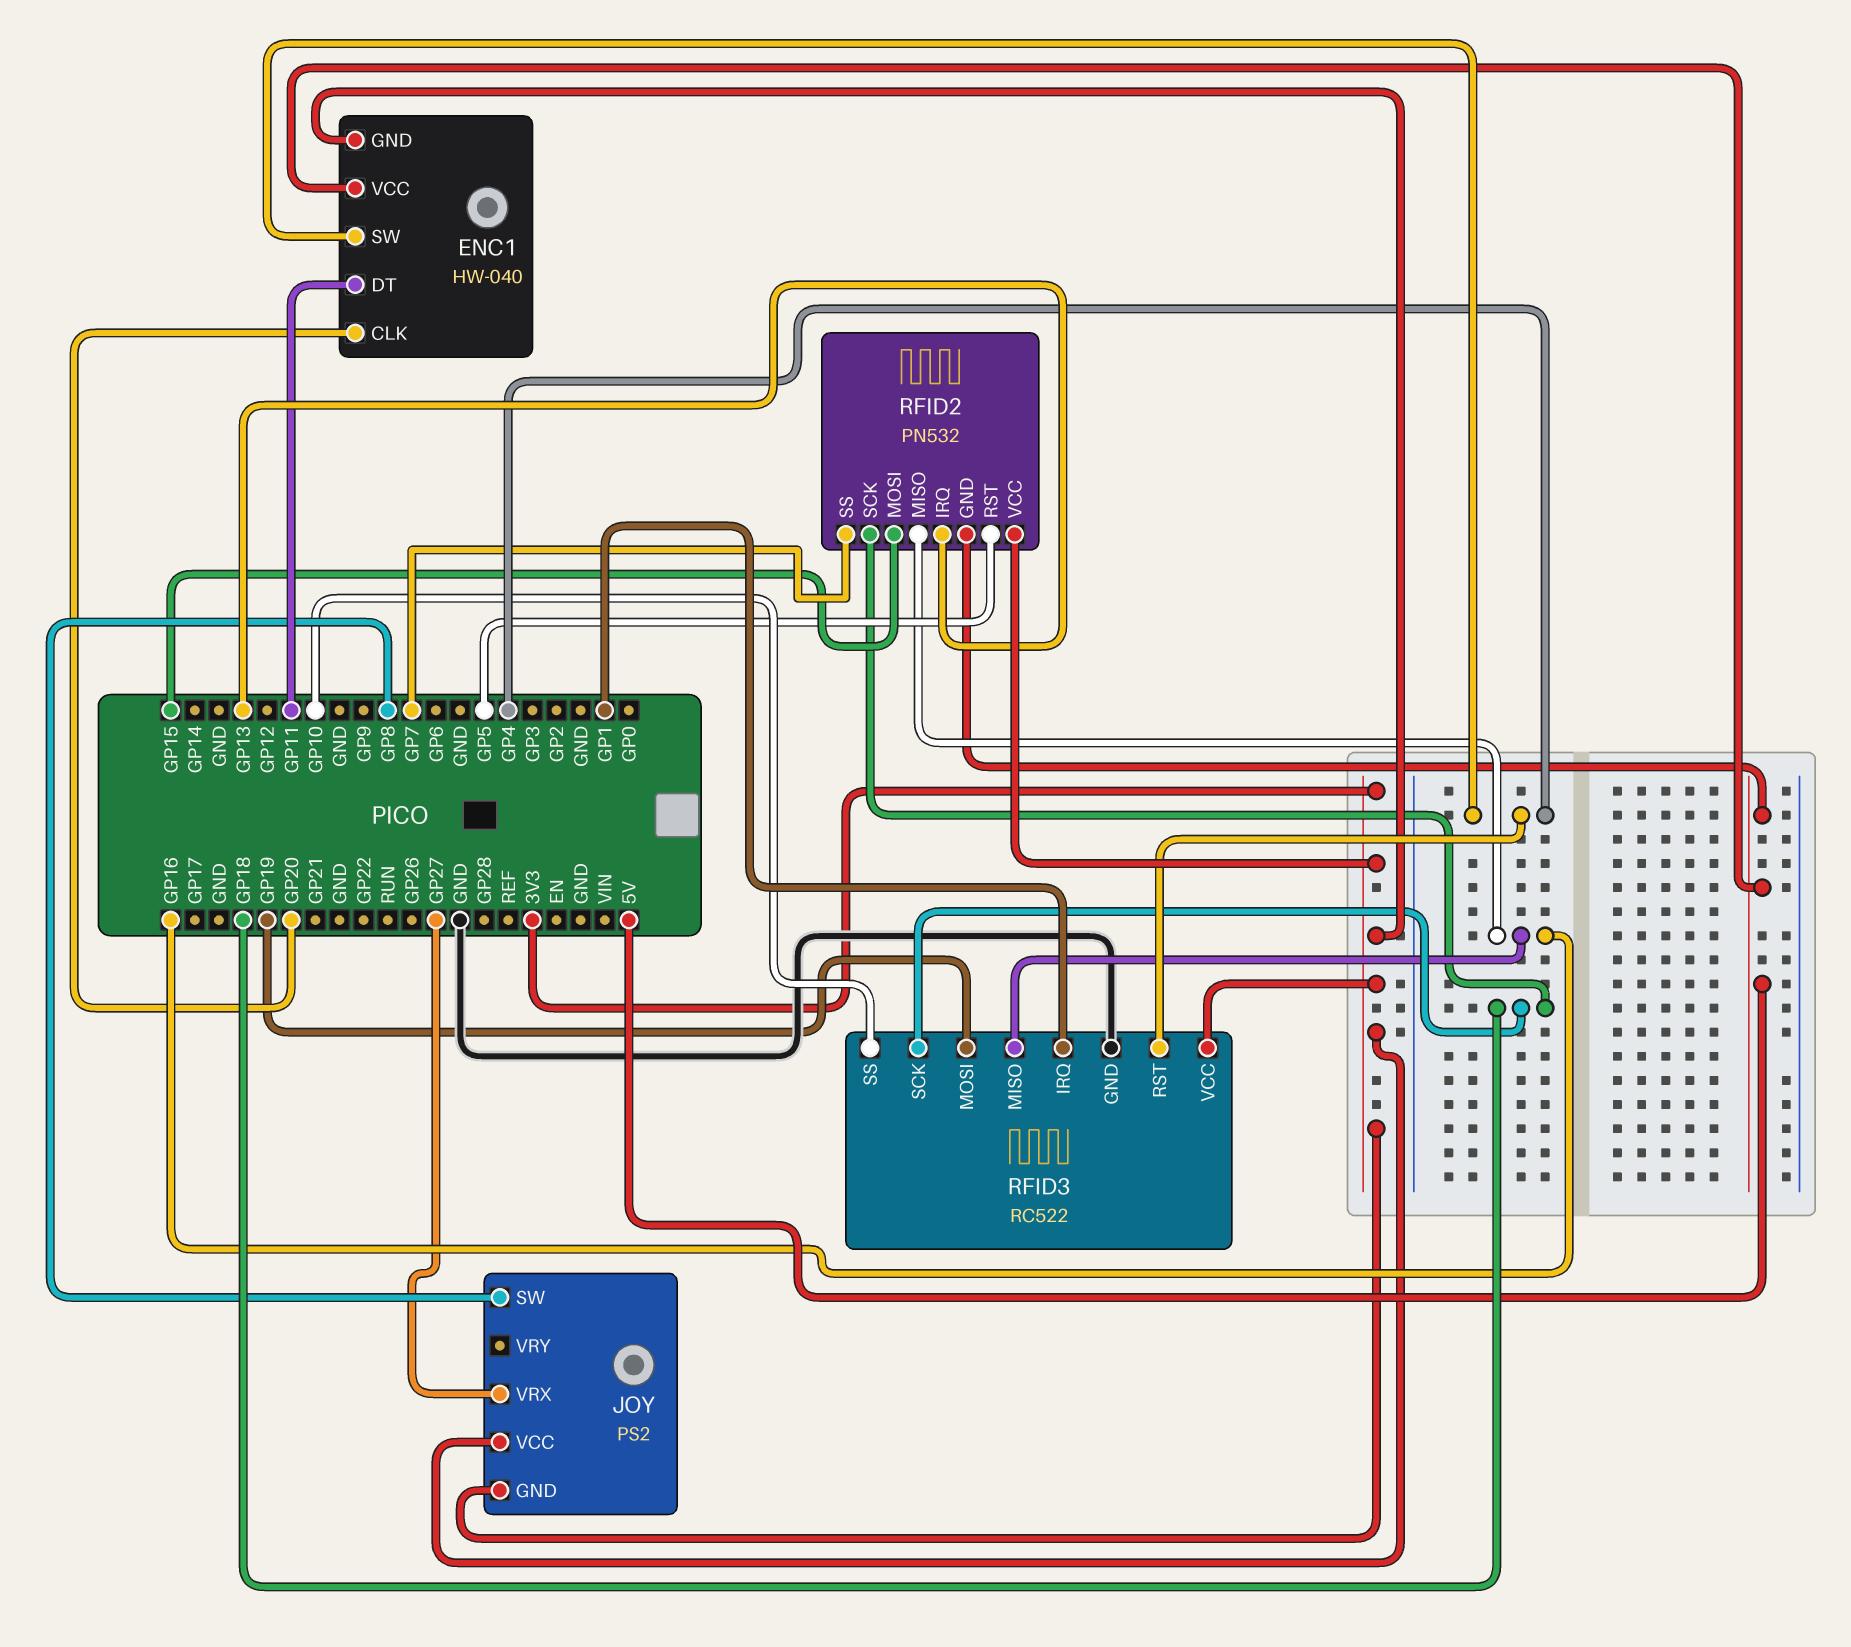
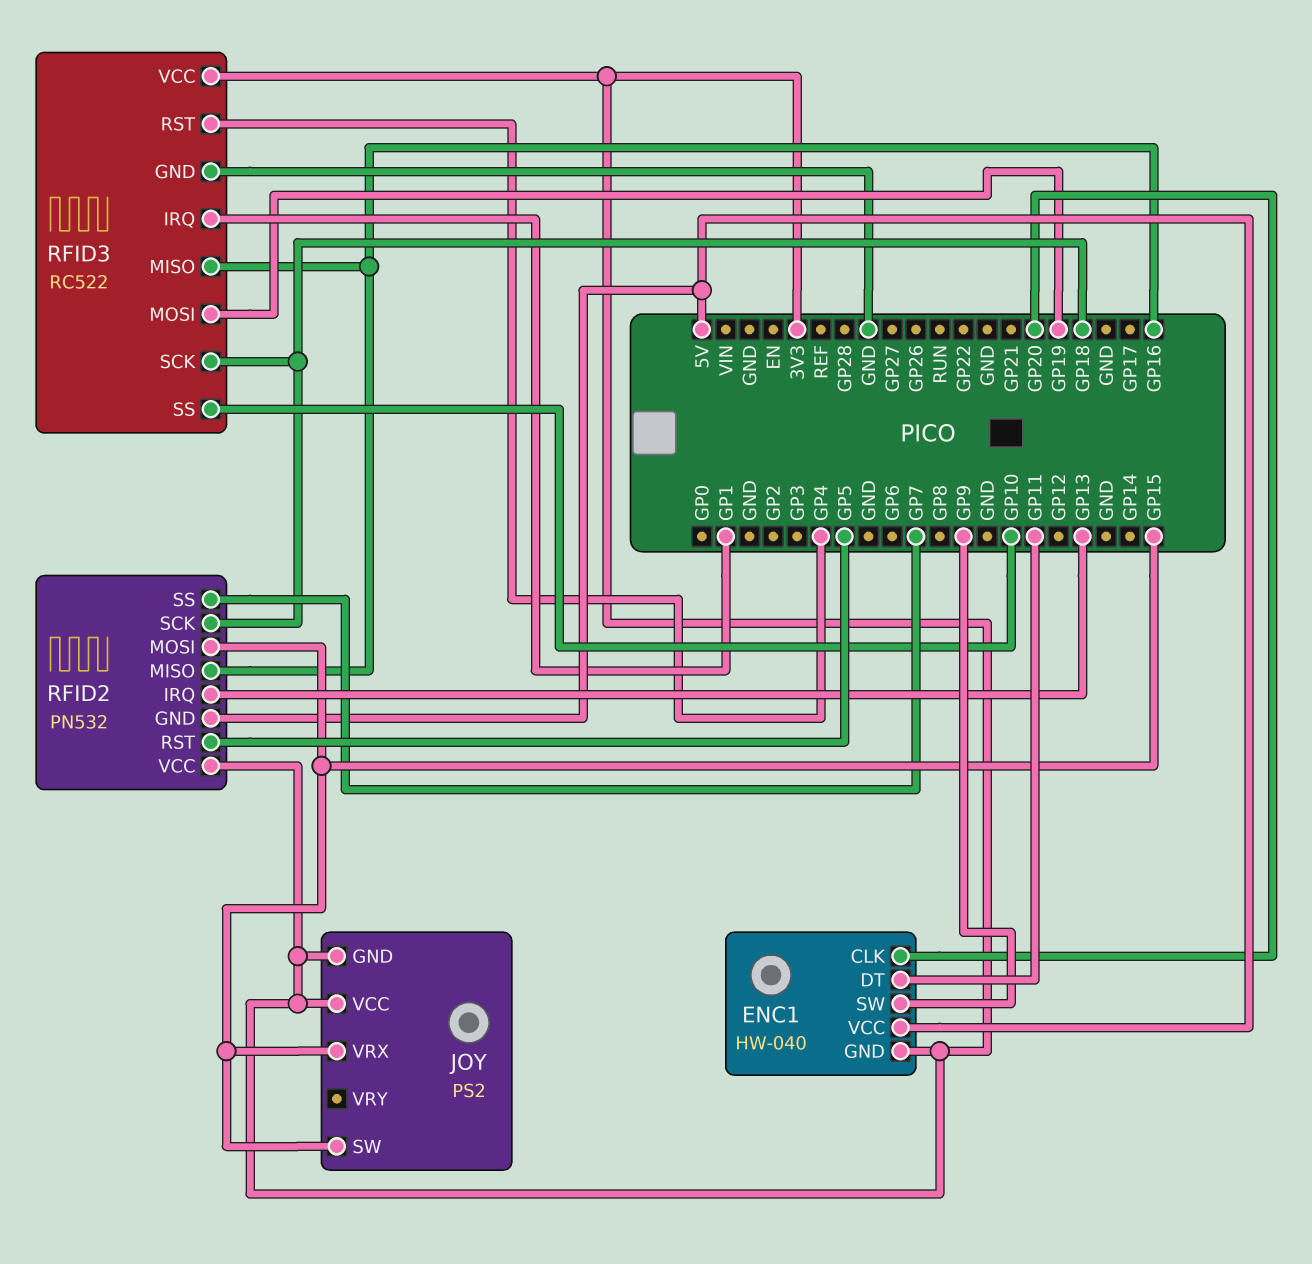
ENC1 pin SW: GP4 -> GP9
JOY pin SW: GP8 -> GP15
JOY pin VRX: GP27 -> GP15

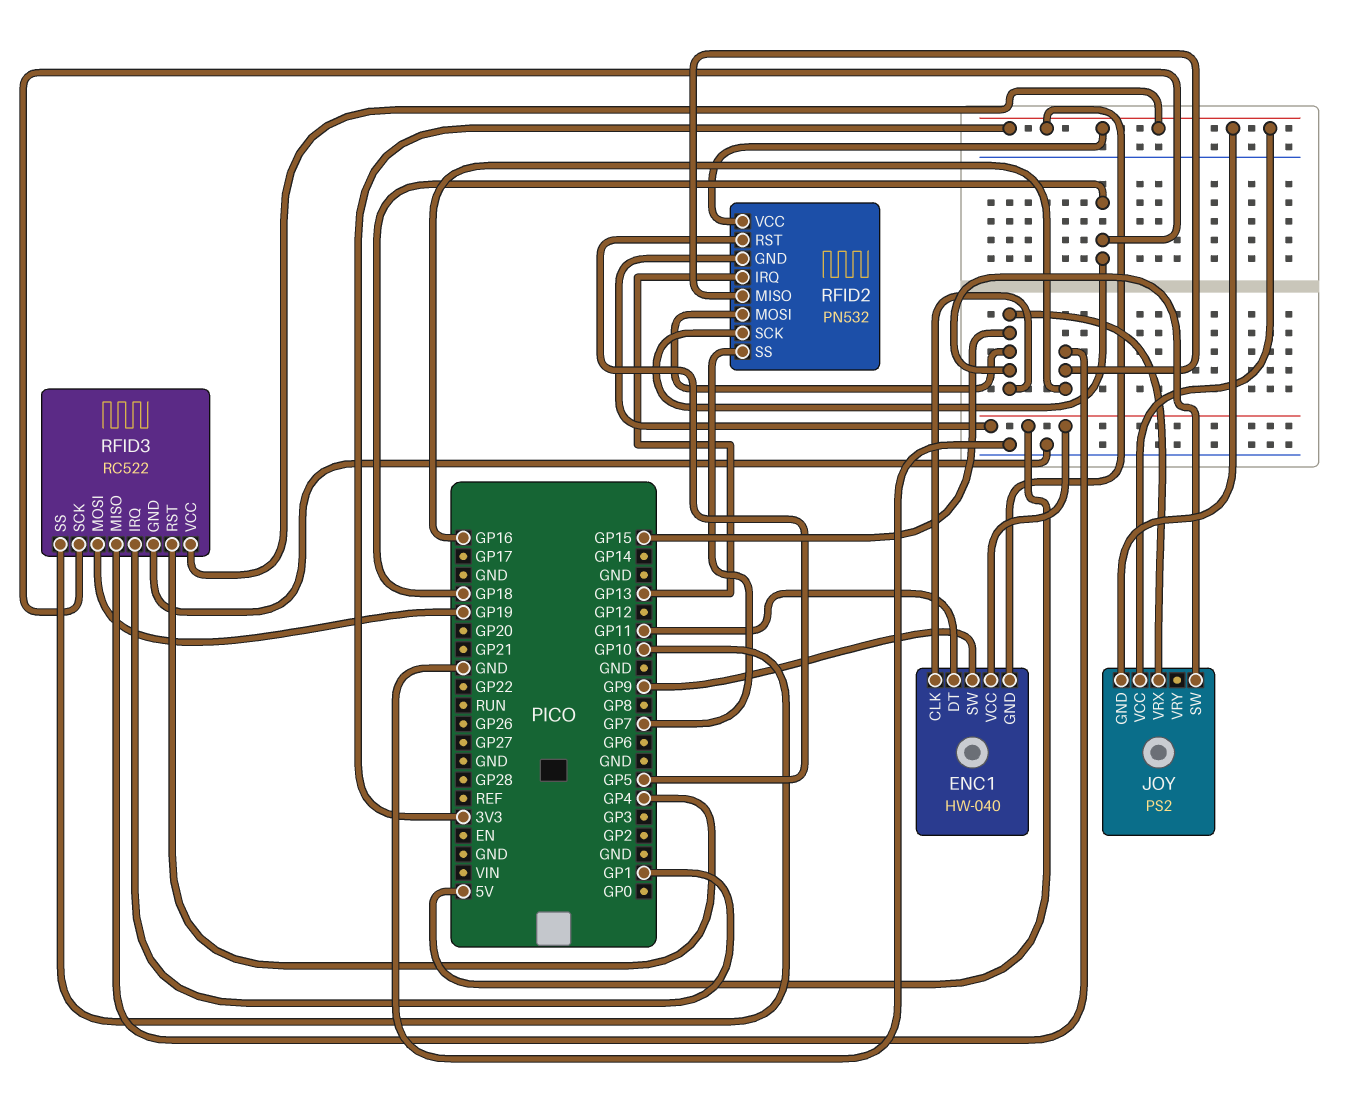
ENC1 pin CLK: GP20 -> GP15

